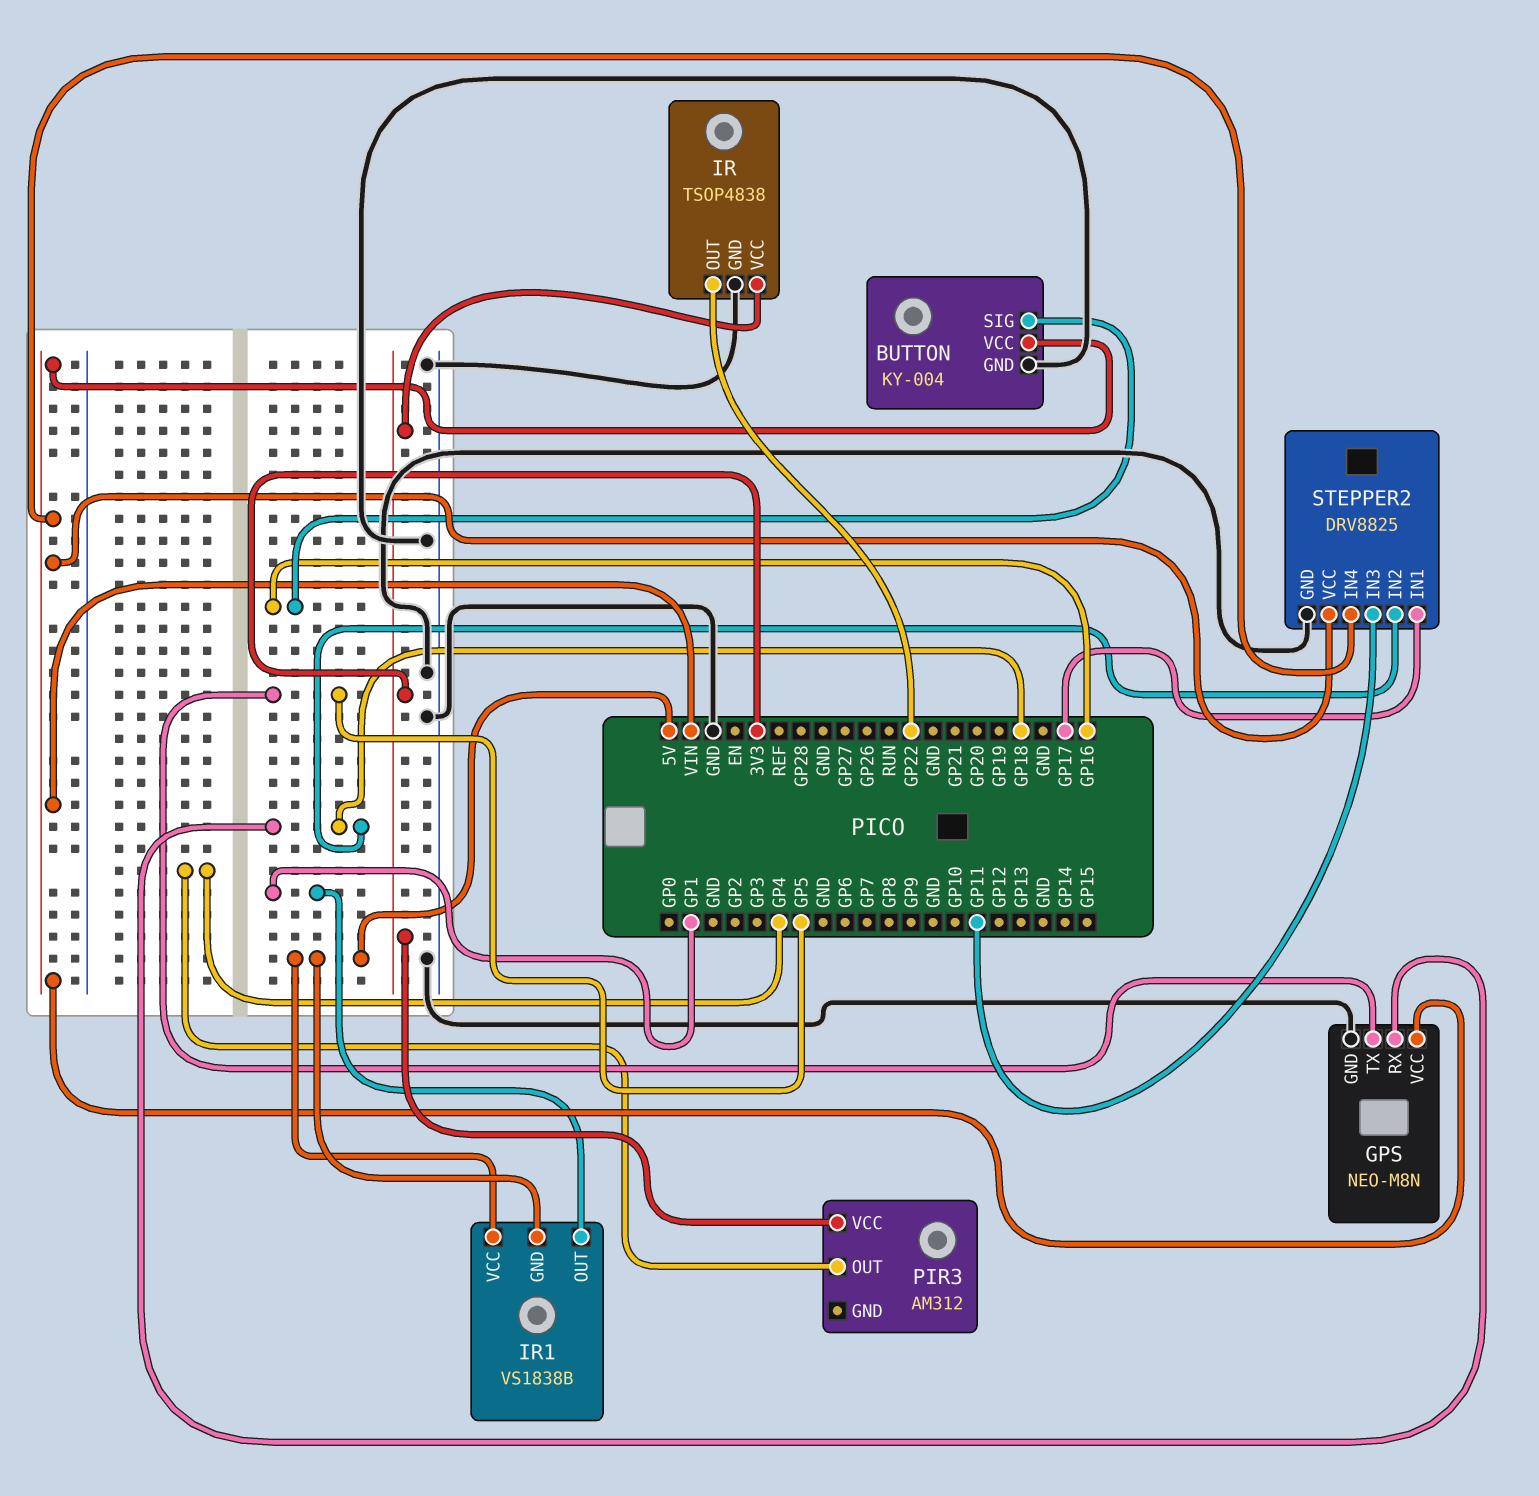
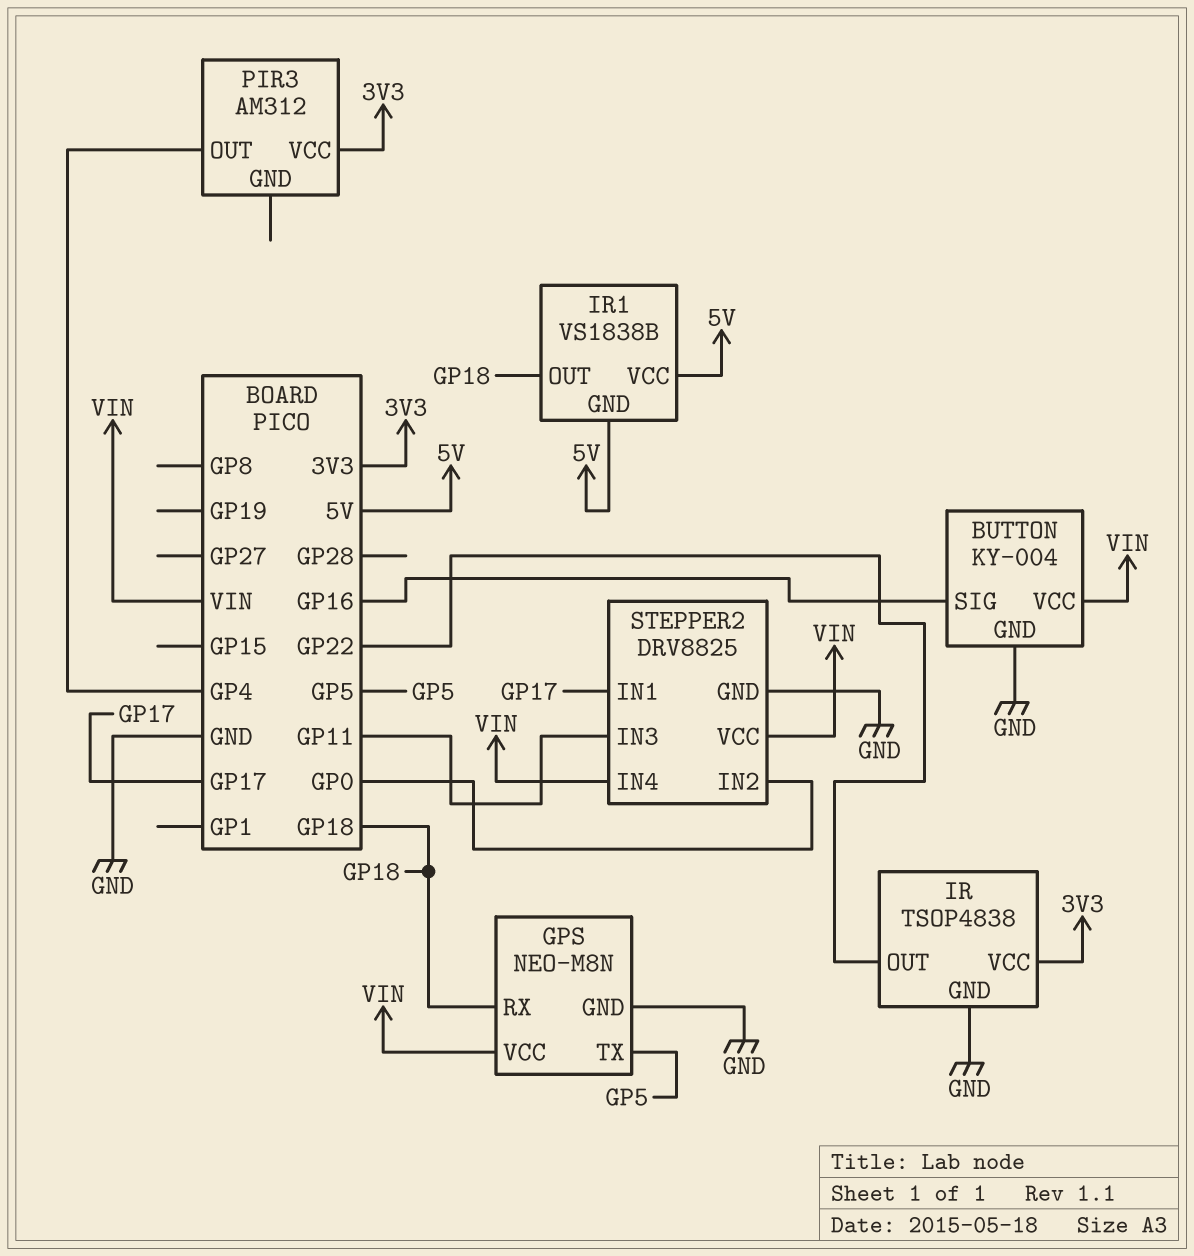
IR1 pin OUT: GP1 -> GP18
STEPPER2 pin IN2: GP18 -> GP0

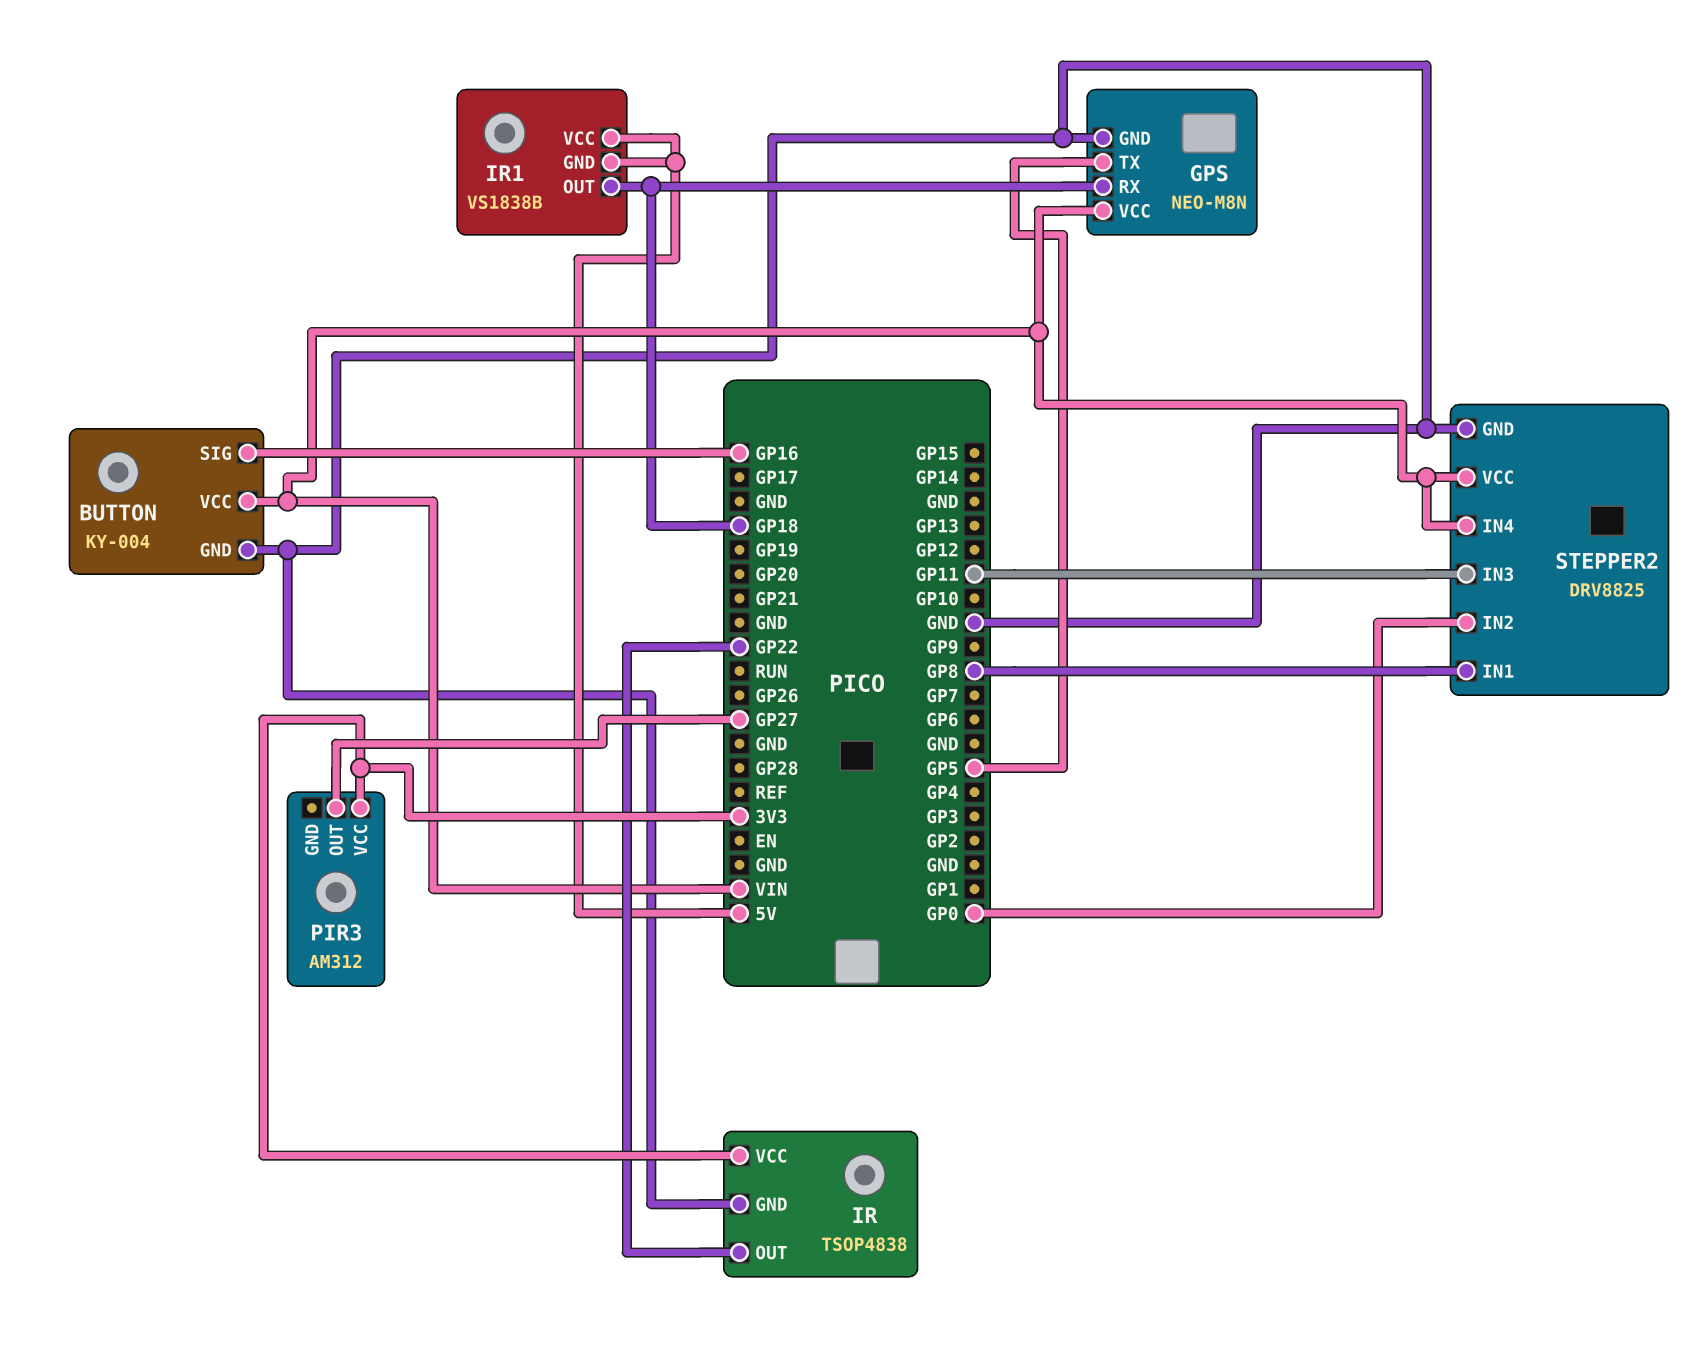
PIR3 pin OUT: GP4 -> GP27
STEPPER2 pin IN1: GP17 -> GP8

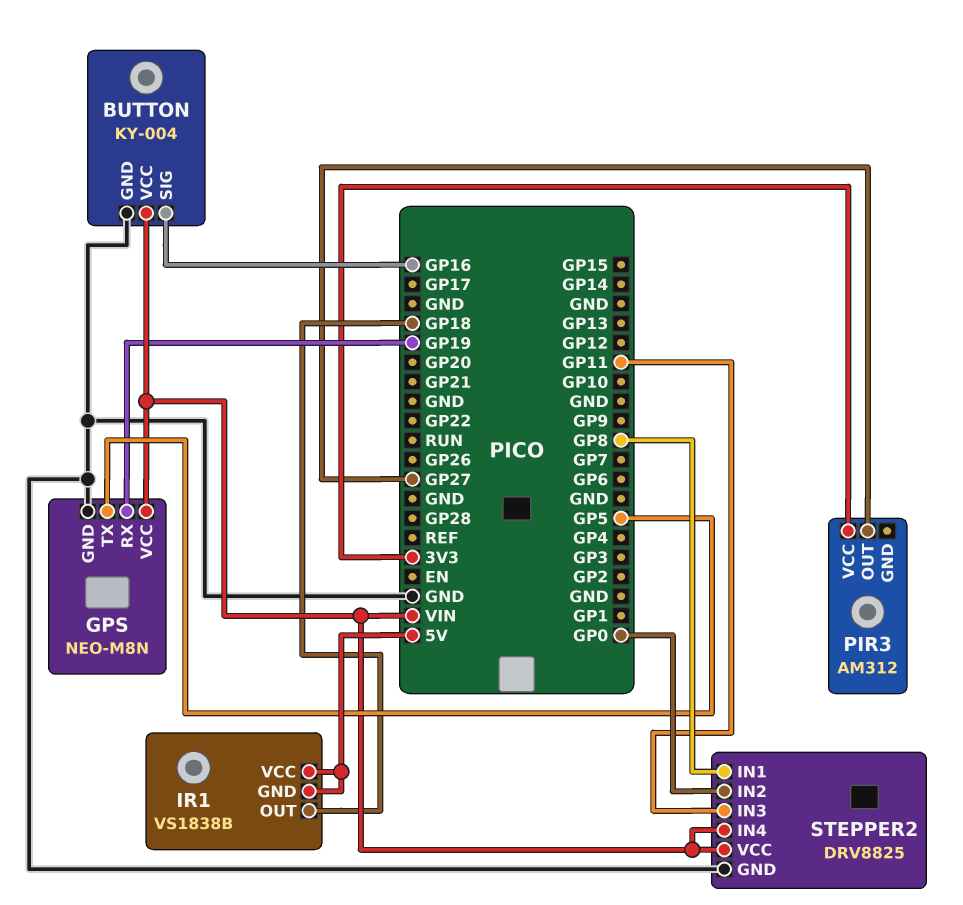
GPS pin RX: GP18 -> GP19
IR: TSOP4838 -> none
IR pin GND: GND -> none
IR pin OUT: GP22 -> none
IR pin VCC: 3V3 -> none

